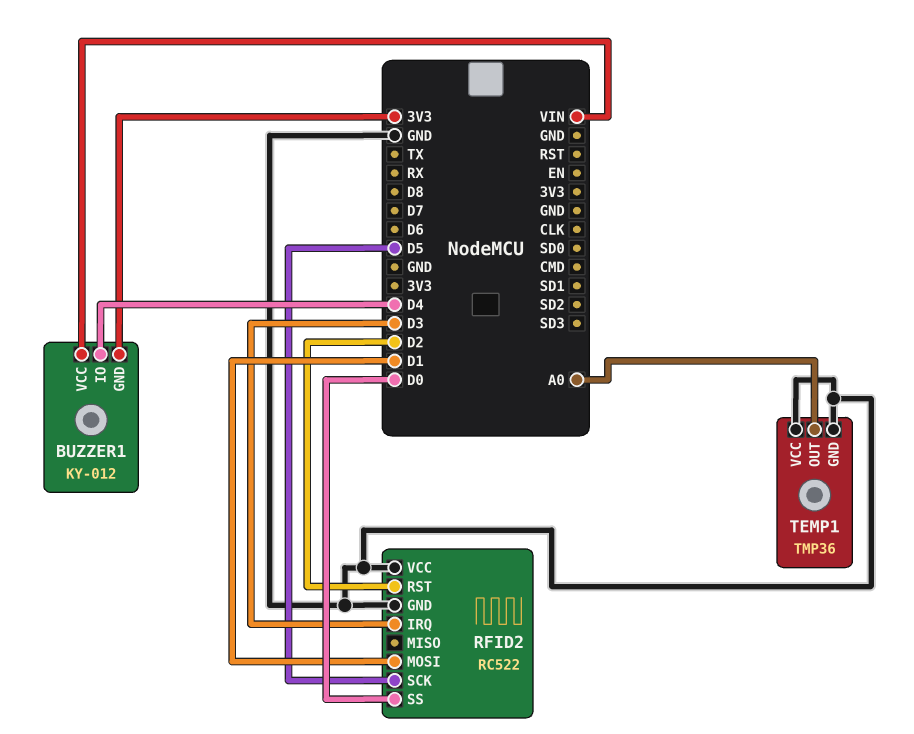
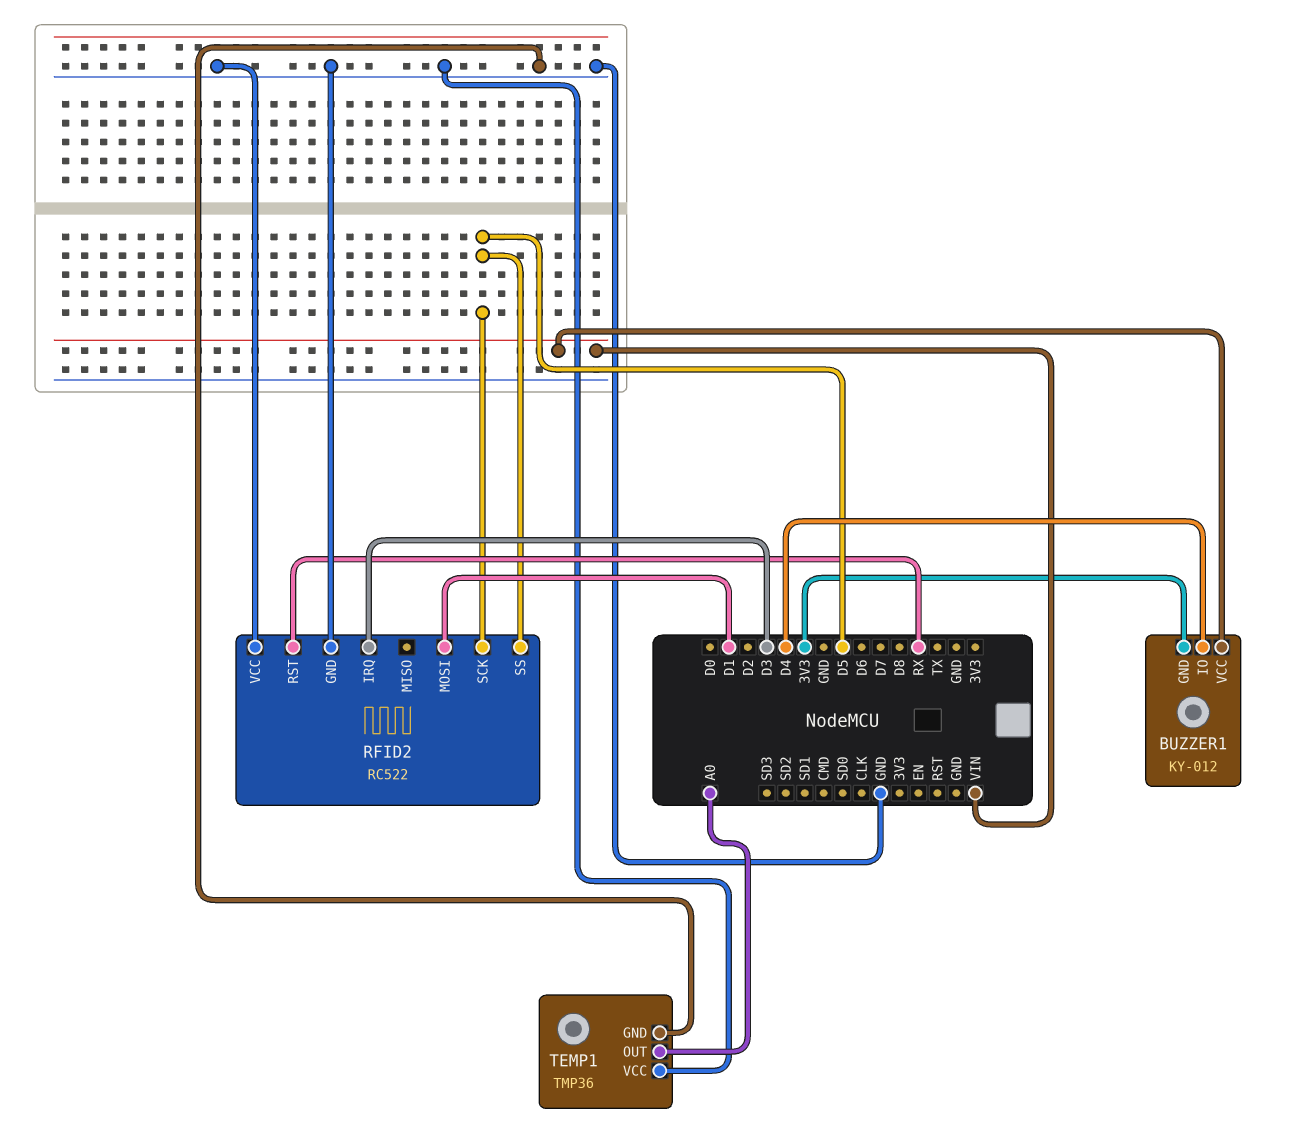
RFID2 pin RST: D2 -> RX
RFID2 pin SS: D0 -> D5

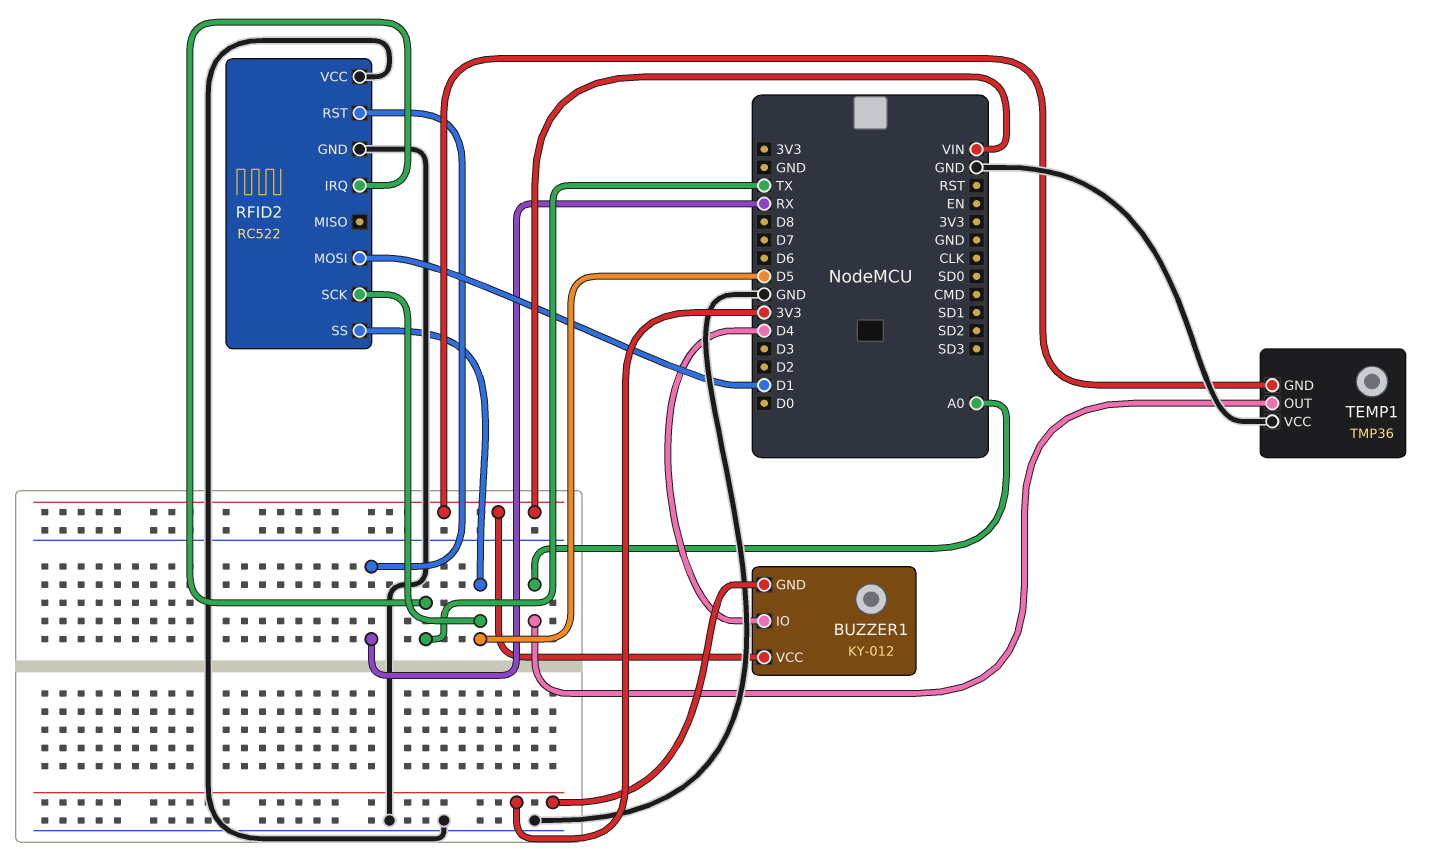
RFID2 pin IRQ: D3 -> TX
TEMP1 pin GND: GND -> VIN

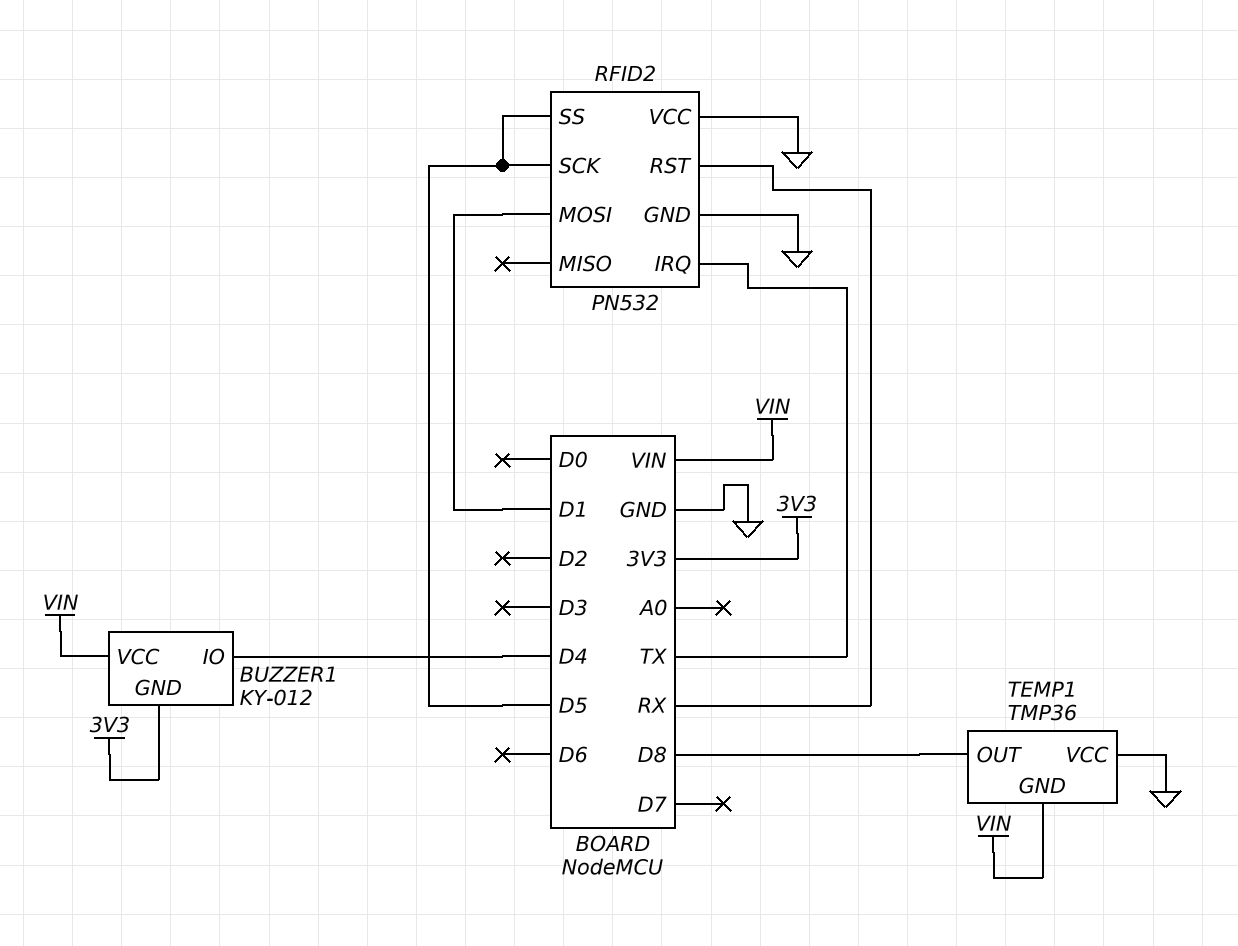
RFID2: RC522 -> PN532
TEMP1 pin OUT: A0 -> D8

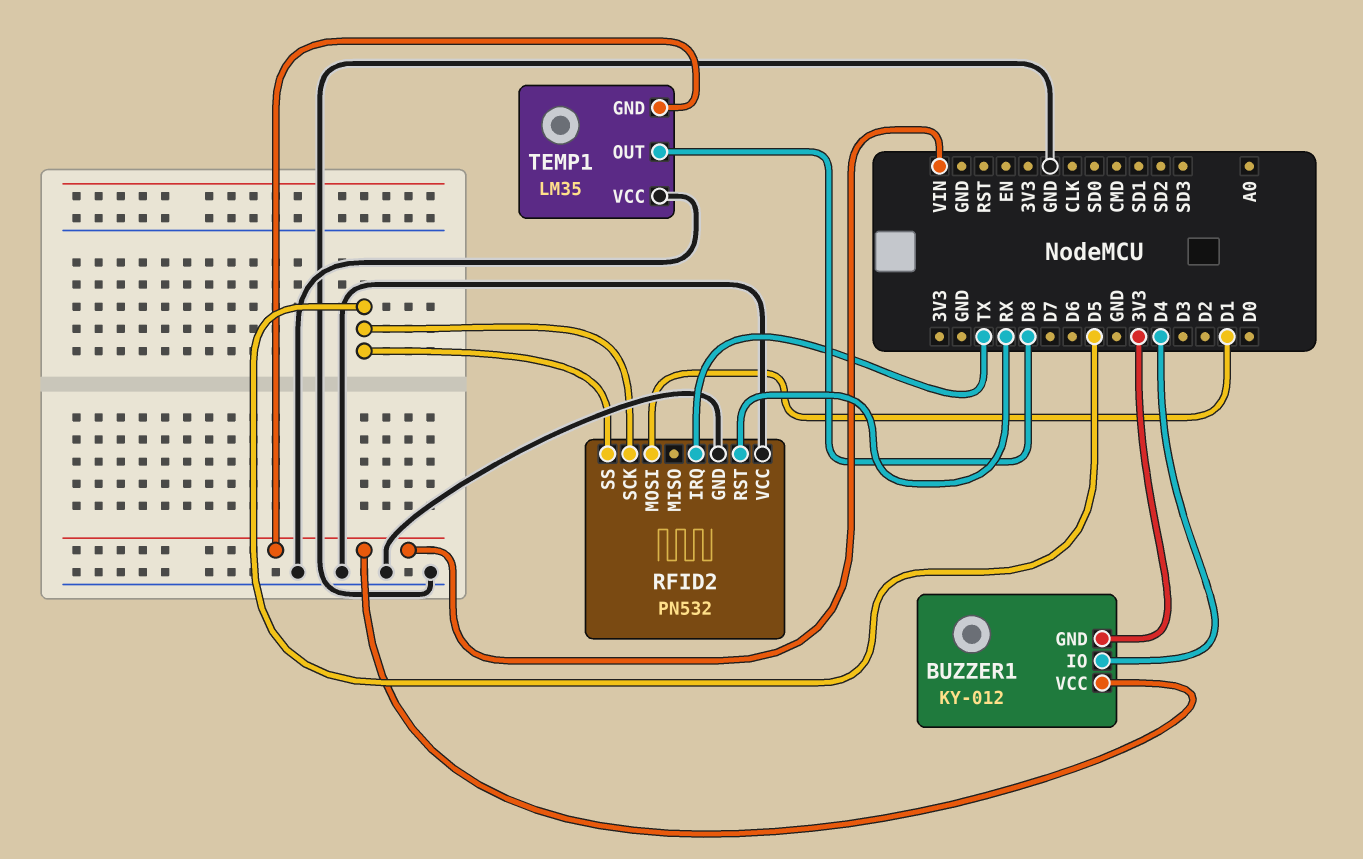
TEMP1: TMP36 -> LM35

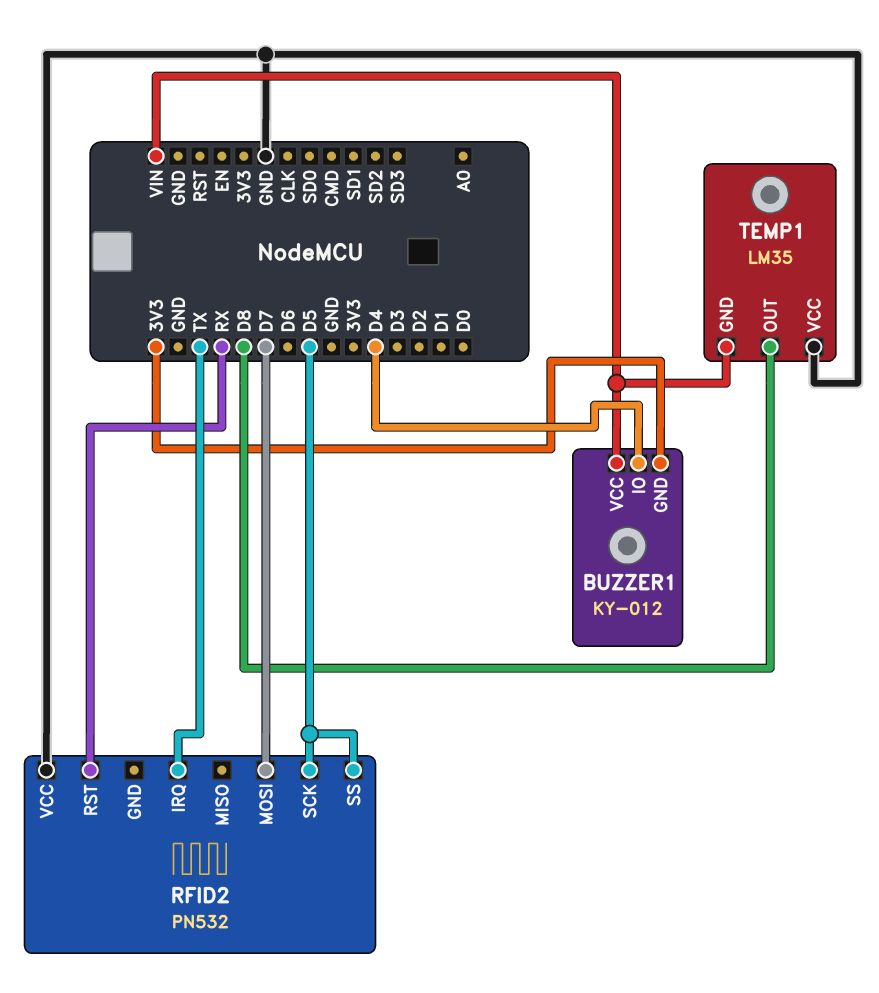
RFID2 pin GND: GND -> none
RFID2 pin MOSI: D1 -> D7

